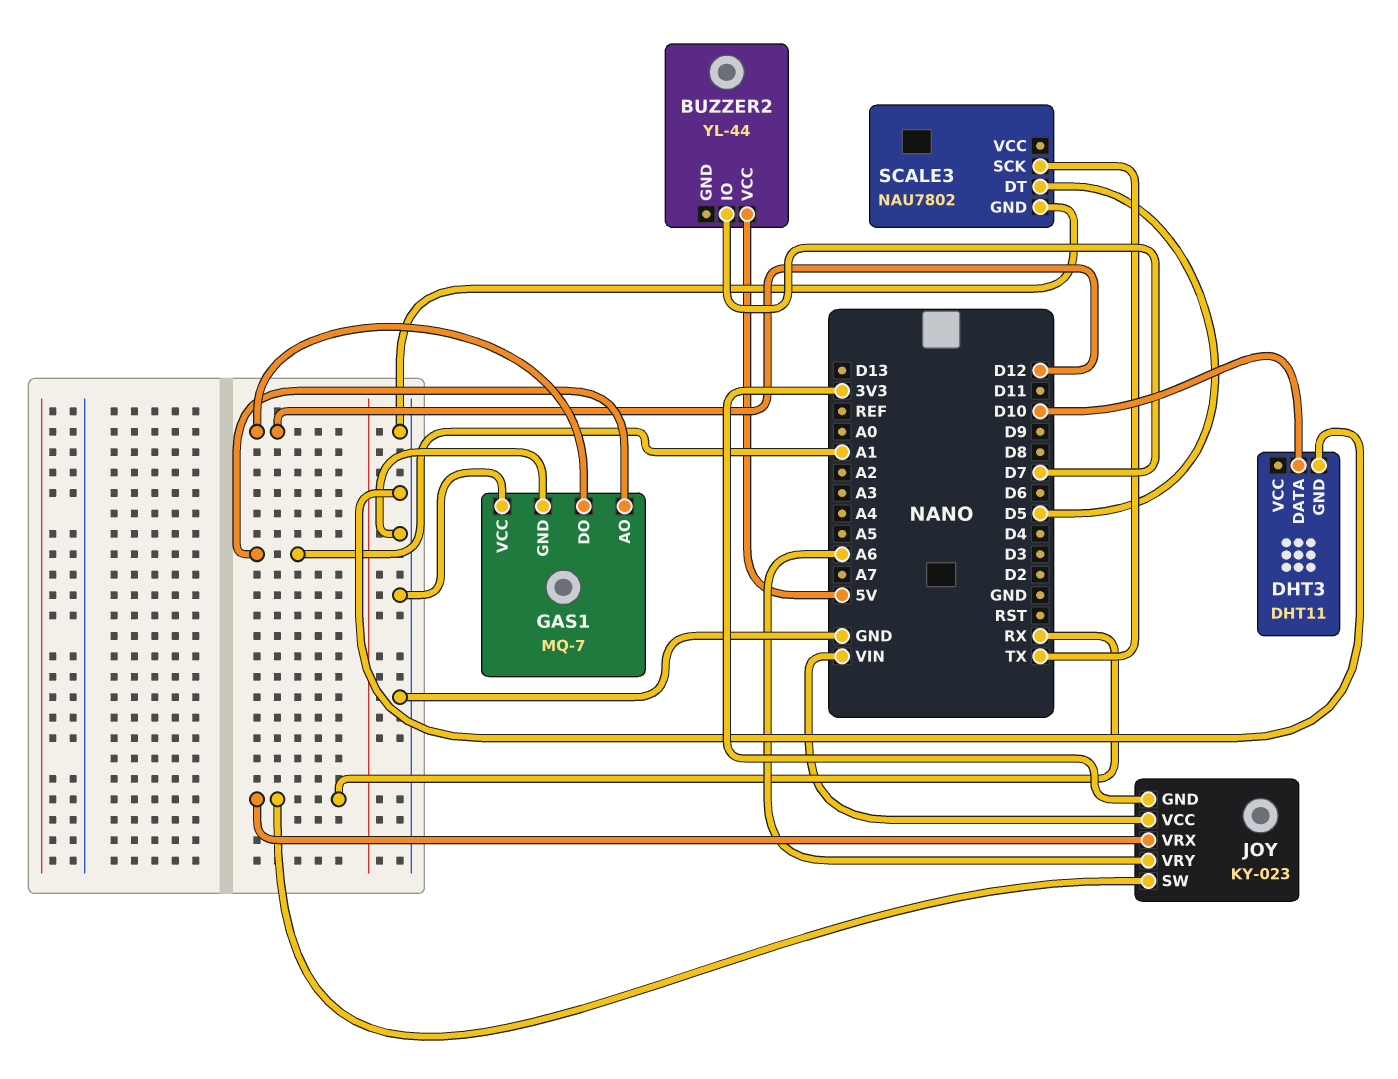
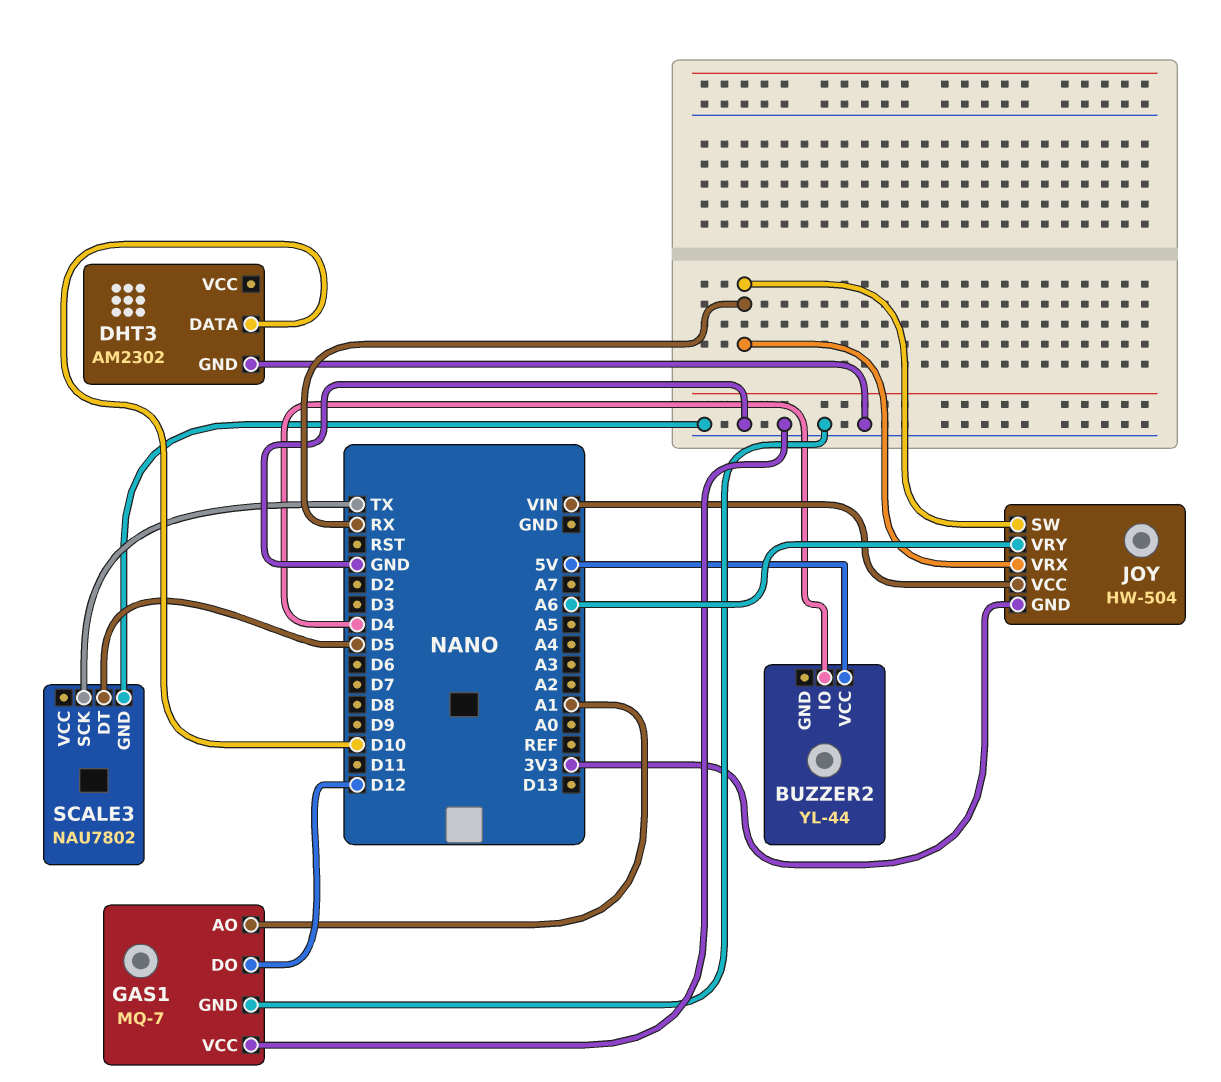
BUZZER2 pin IO: D7 -> D4
DHT3: DHT11 -> AM2302
JOY: KY-023 -> HW-504

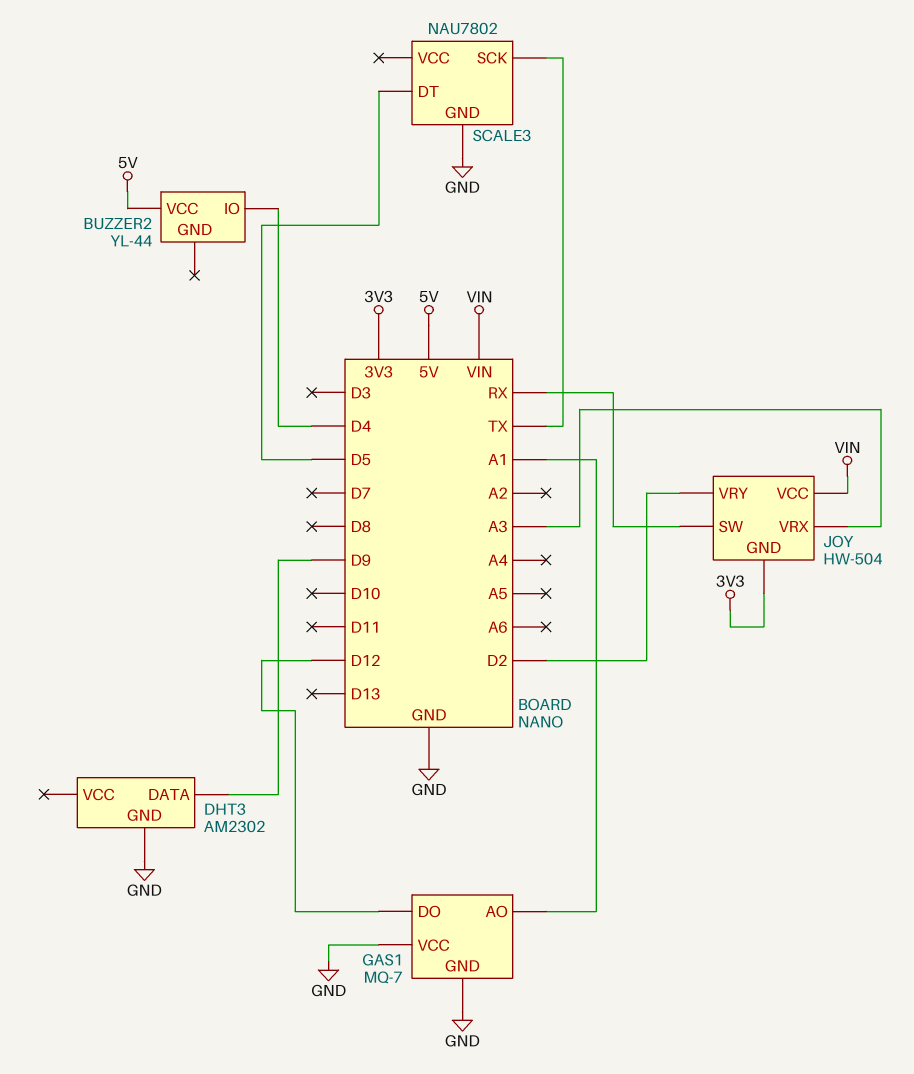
DHT3 pin DATA: D10 -> D9
JOY pin VRX: RX -> A3
JOY pin VRY: A6 -> D2

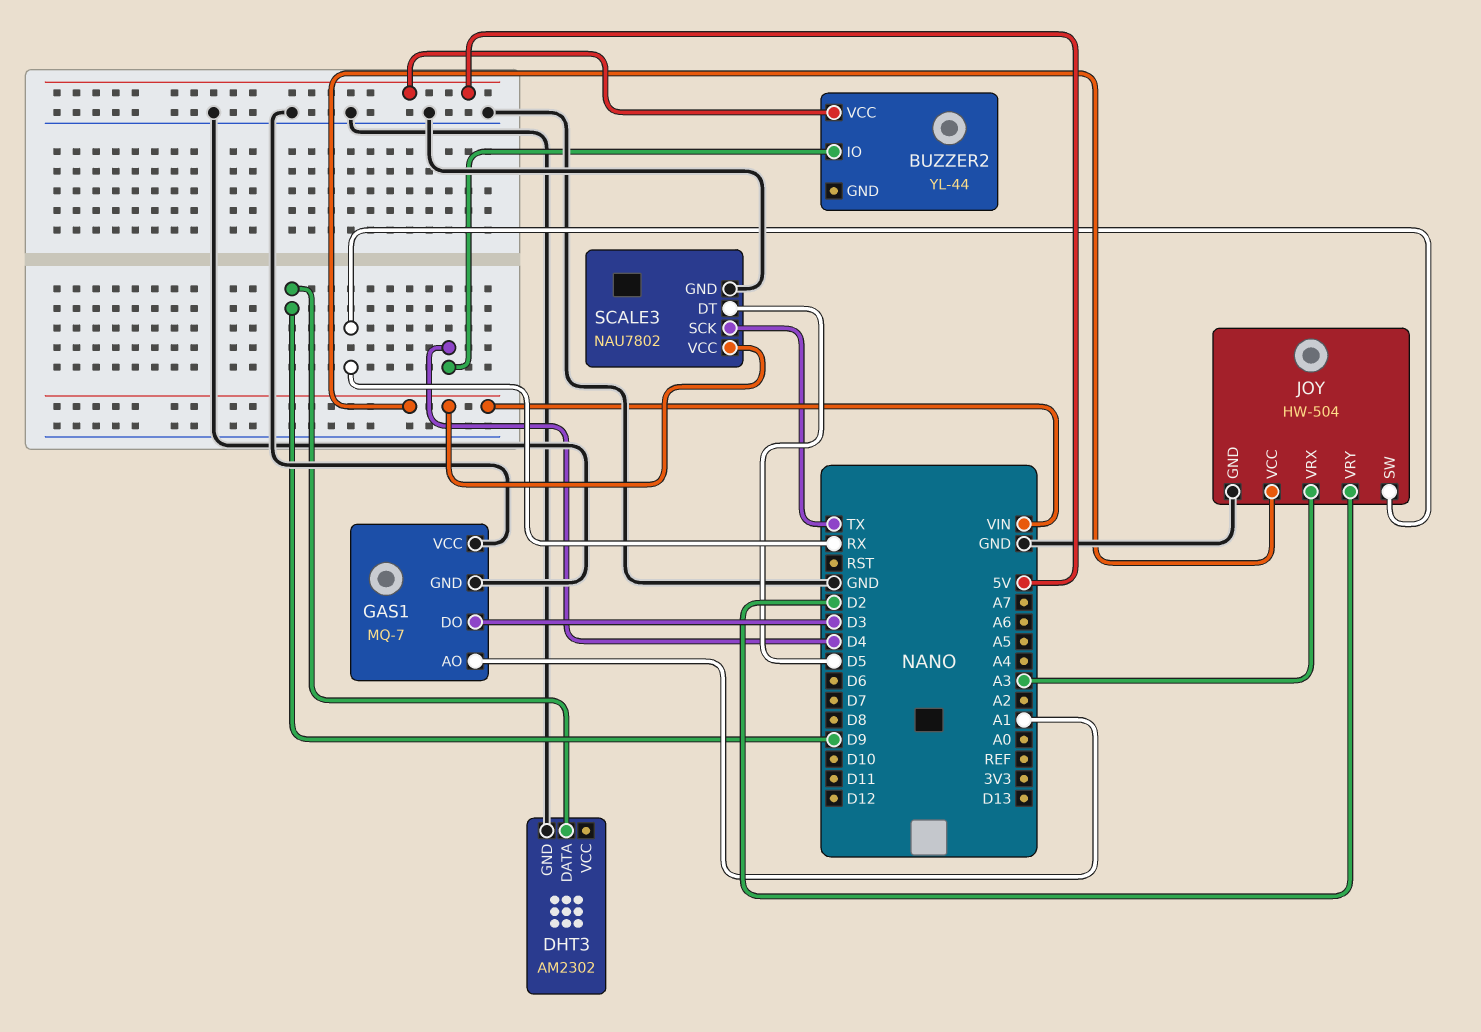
GAS1 pin DO: D12 -> D3
JOY pin GND: 3V3 -> GND
SCALE3 pin VCC: none -> VIN

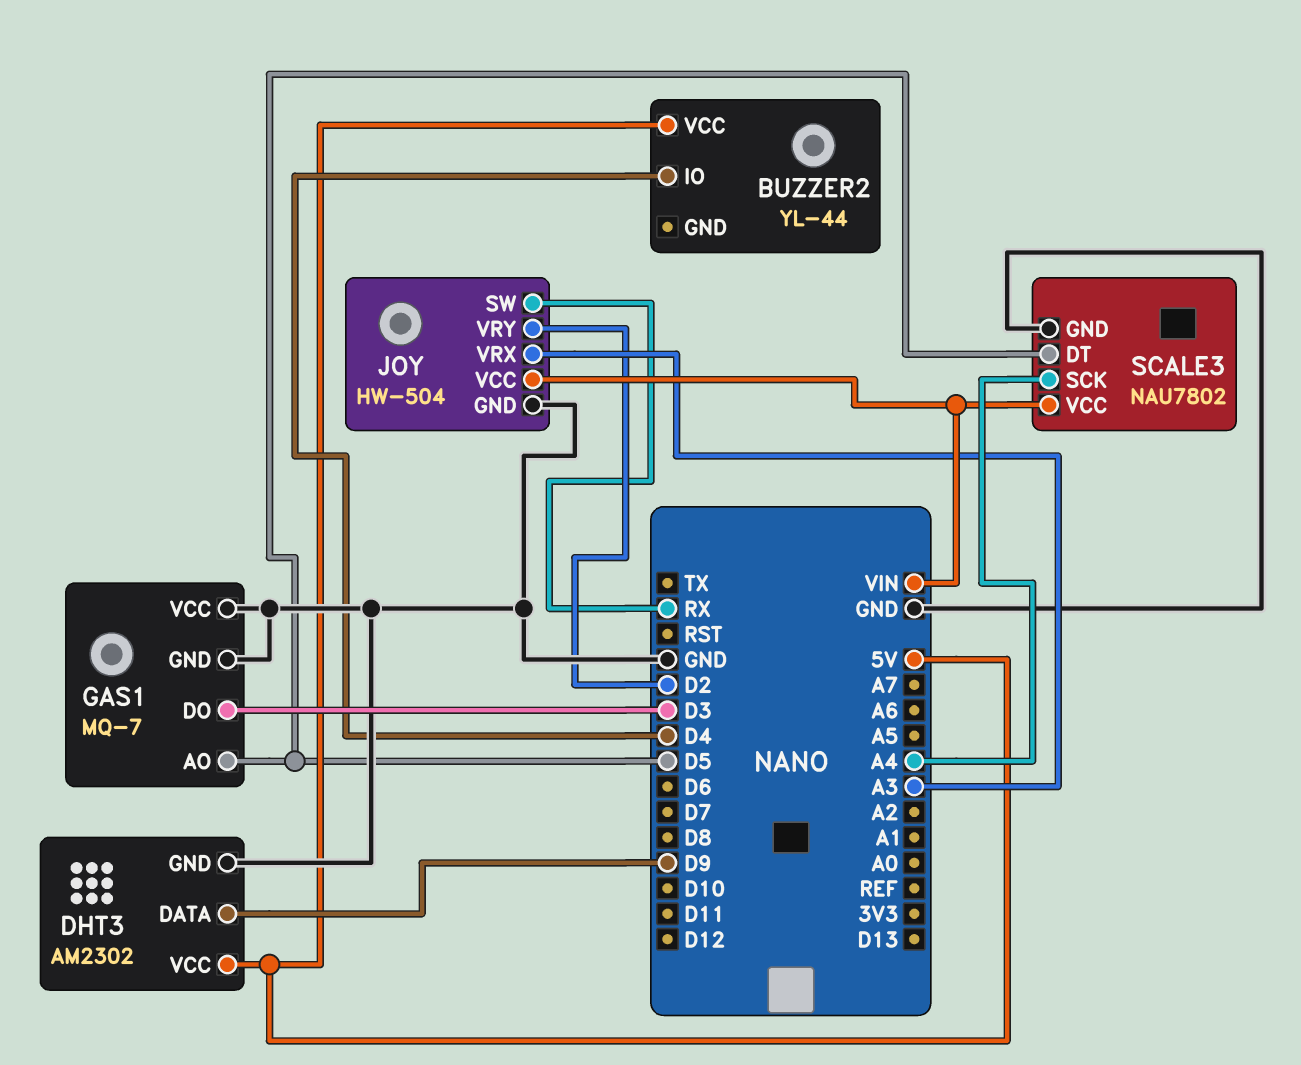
DHT3 pin VCC: none -> 5V
GAS1 pin AO: A1 -> D5
SCALE3 pin SCK: TX -> A4

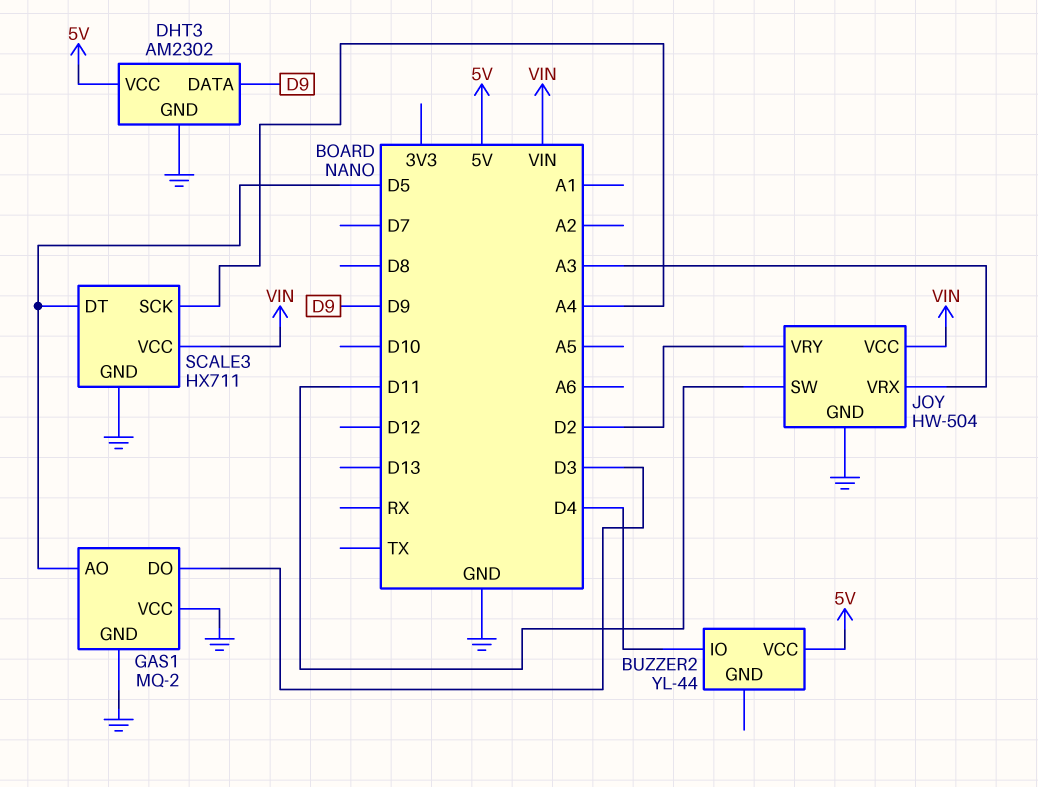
GAS1: MQ-7 -> MQ-2
JOY pin SW: RX -> D11
SCALE3: NAU7802 -> HX711

